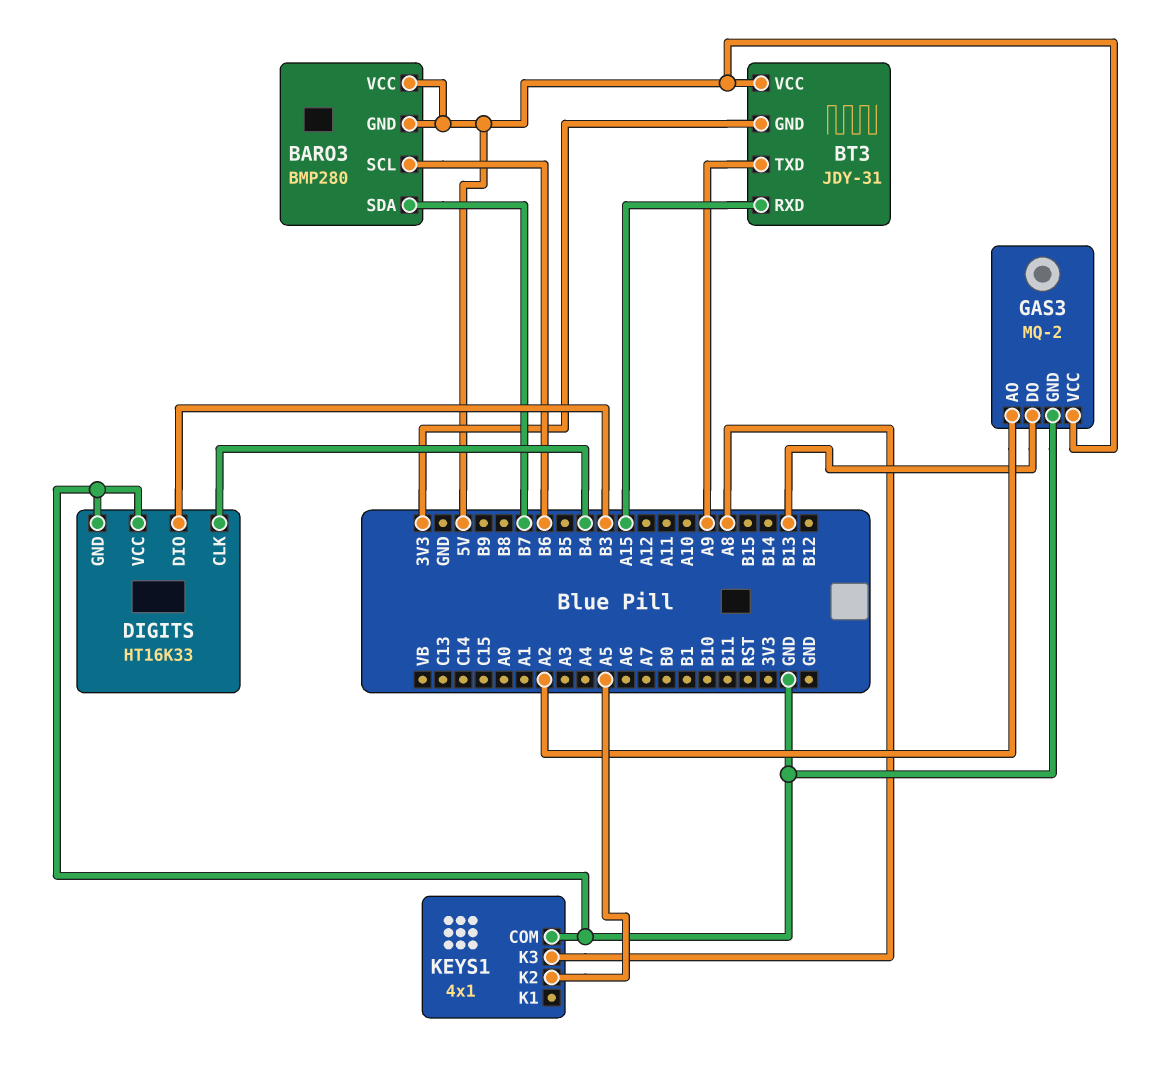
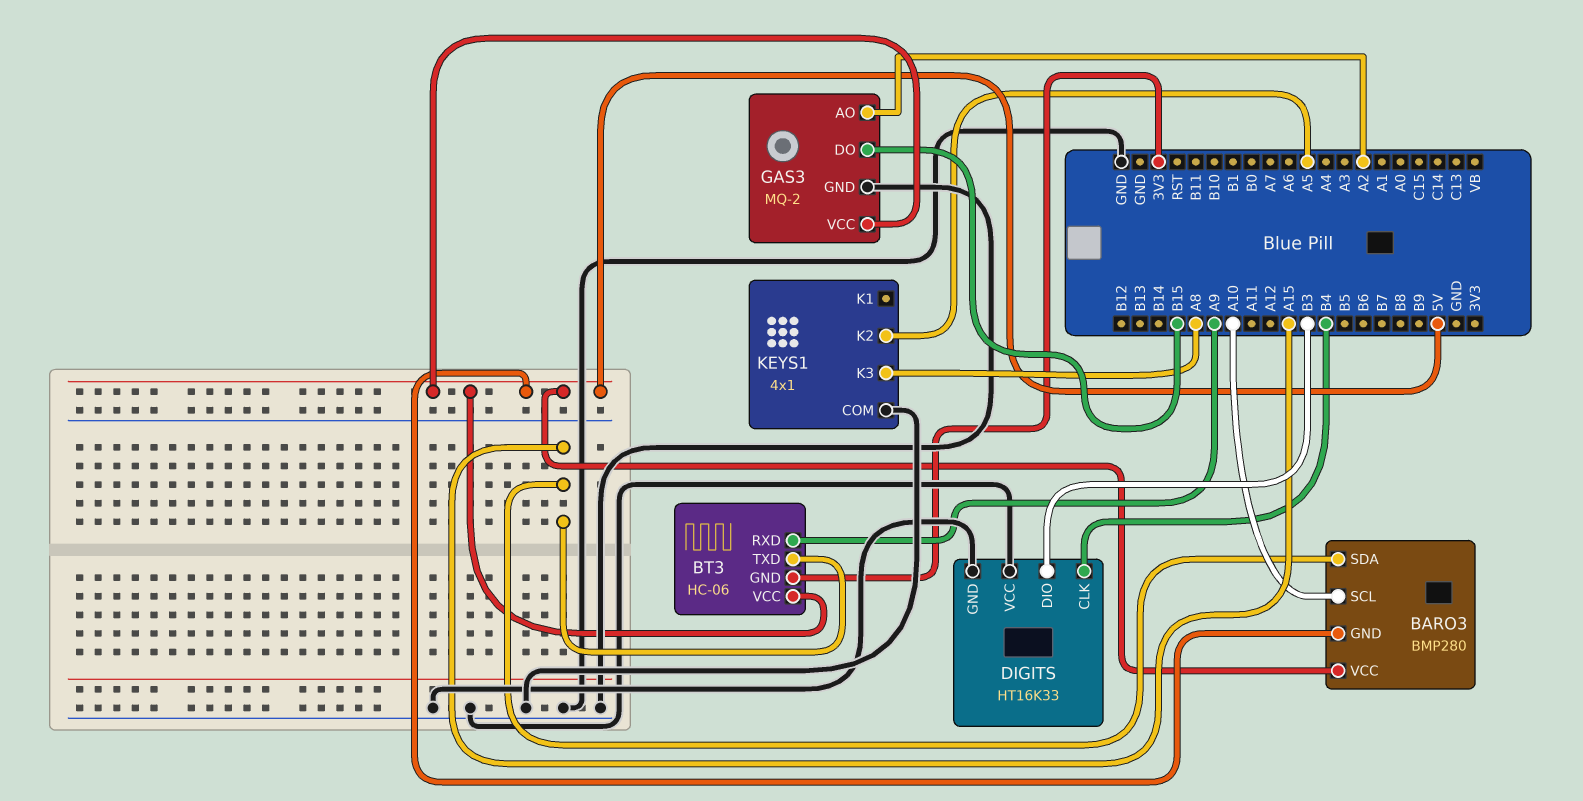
BARO3 pin SCL: B6 -> A10
BARO3 pin SDA: B7 -> A15
BT3: JDY-31 -> HC-06
BT3 pin RXD: A15 -> A9
BT3 pin TXD: A9 -> A15
GAS3 pin DO: B13 -> B15

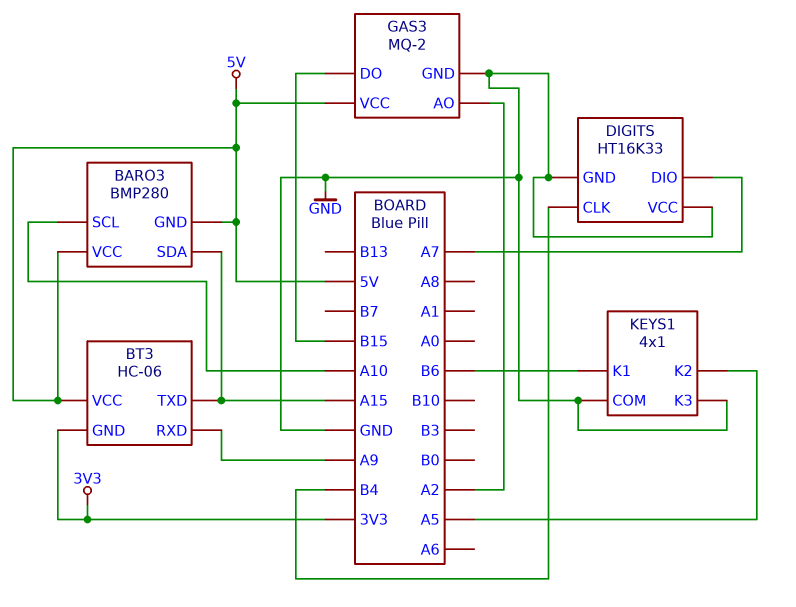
DIGITS pin DIO: B3 -> A7
KEYS1 pin K1: none -> B6
KEYS1 pin K3: A8 -> GND

